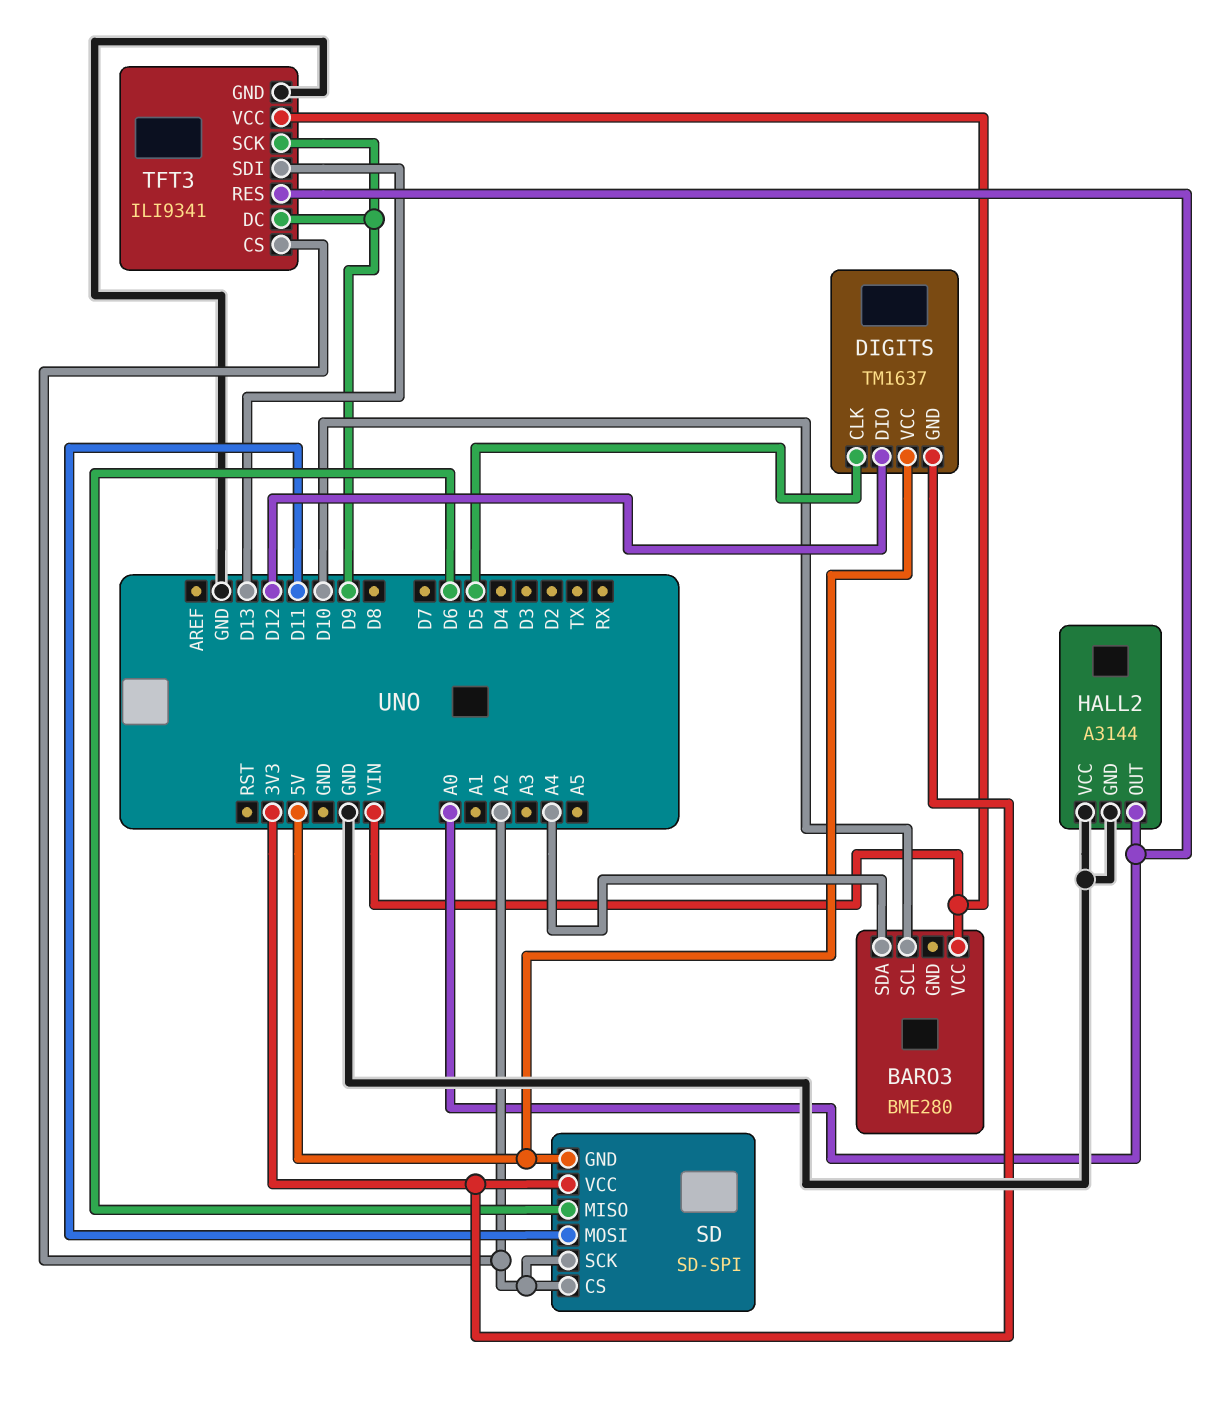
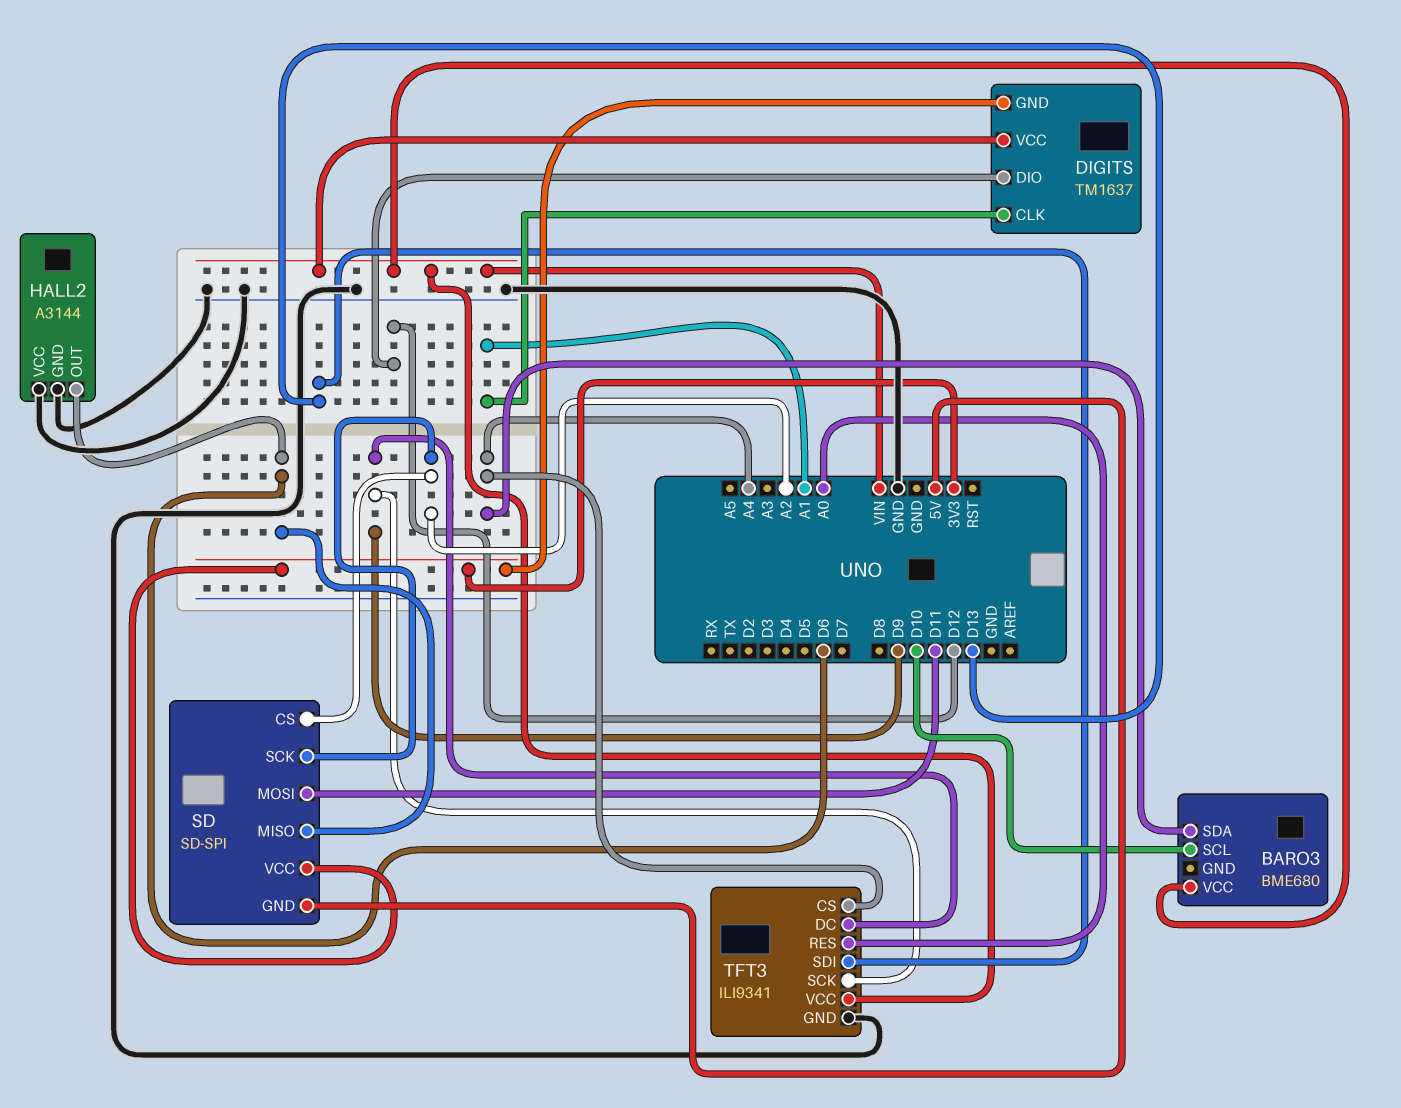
BARO3: BME280 -> BME680
DIGITS pin CLK: D5 -> A1
DIGITS pin VCC: 5V -> VIN
HALL2 pin OUT: A0 -> D6
TFT3 pin CS: A2 -> A4

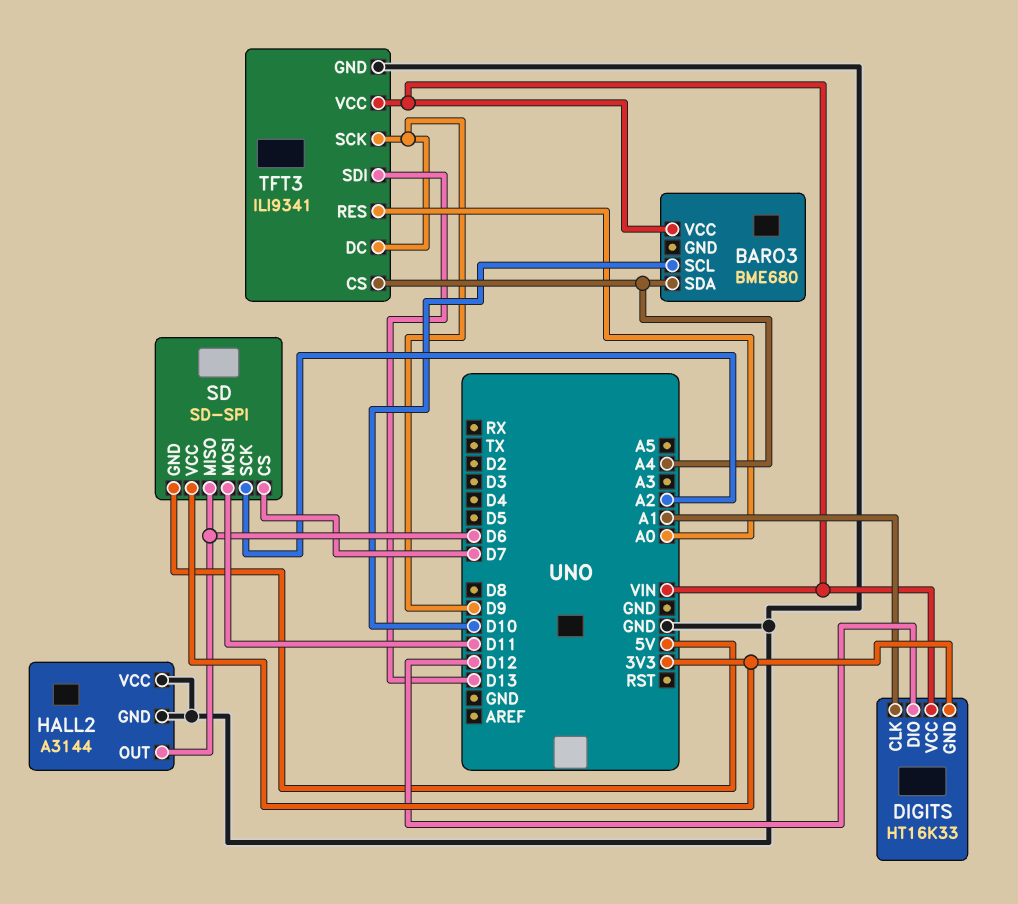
DIGITS: TM1637 -> HT16K33
SD pin CS: A2 -> D7

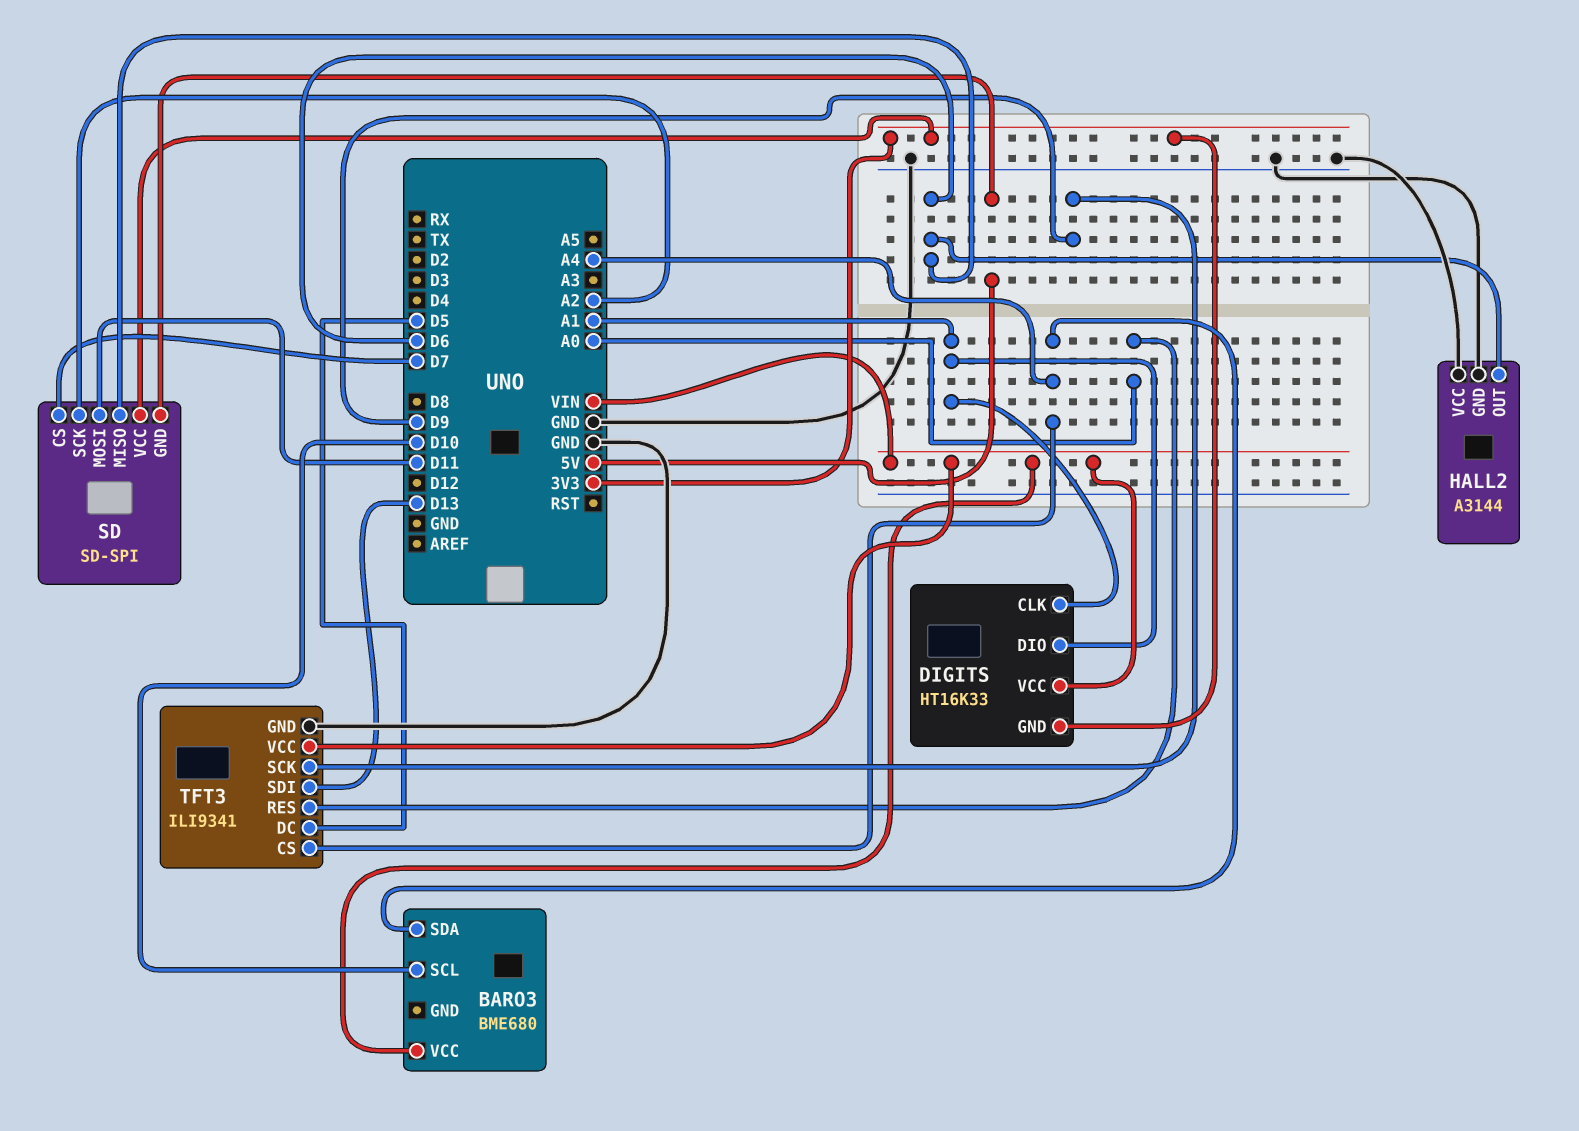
DIGITS pin DIO: D12 -> A1
TFT3 pin DC: D9 -> D5

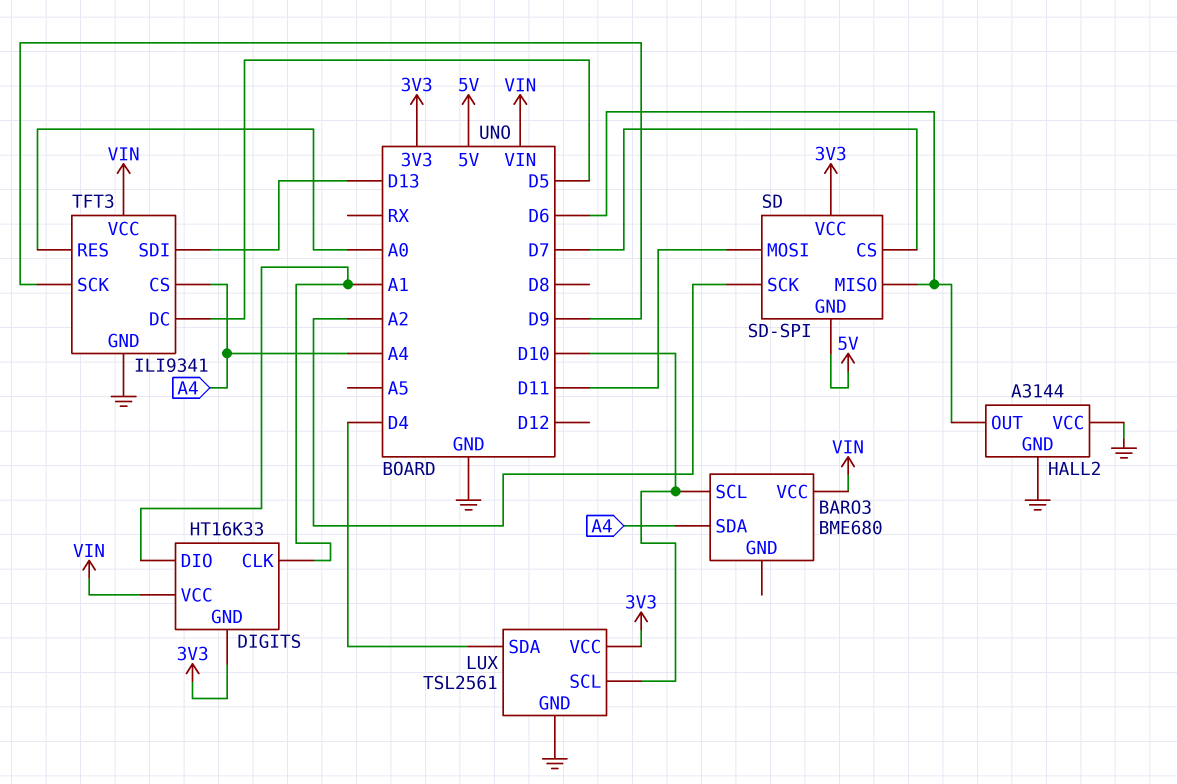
LUX: none -> TSL2561
LUX pin GND: none -> GND
LUX pin SCL: none -> D10
LUX pin SDA: none -> D4
LUX pin VCC: none -> 3V3

